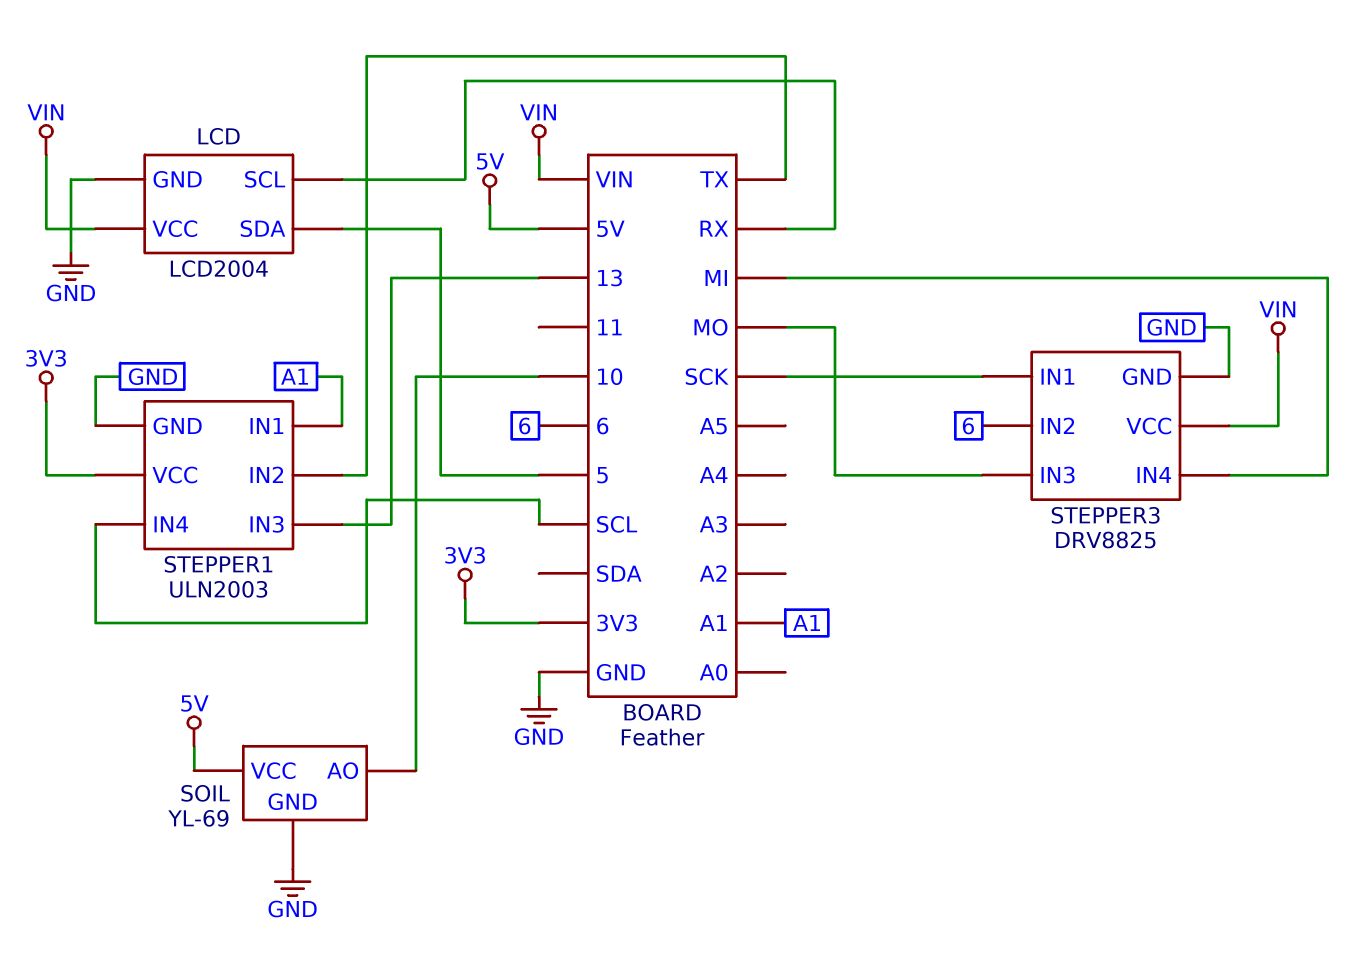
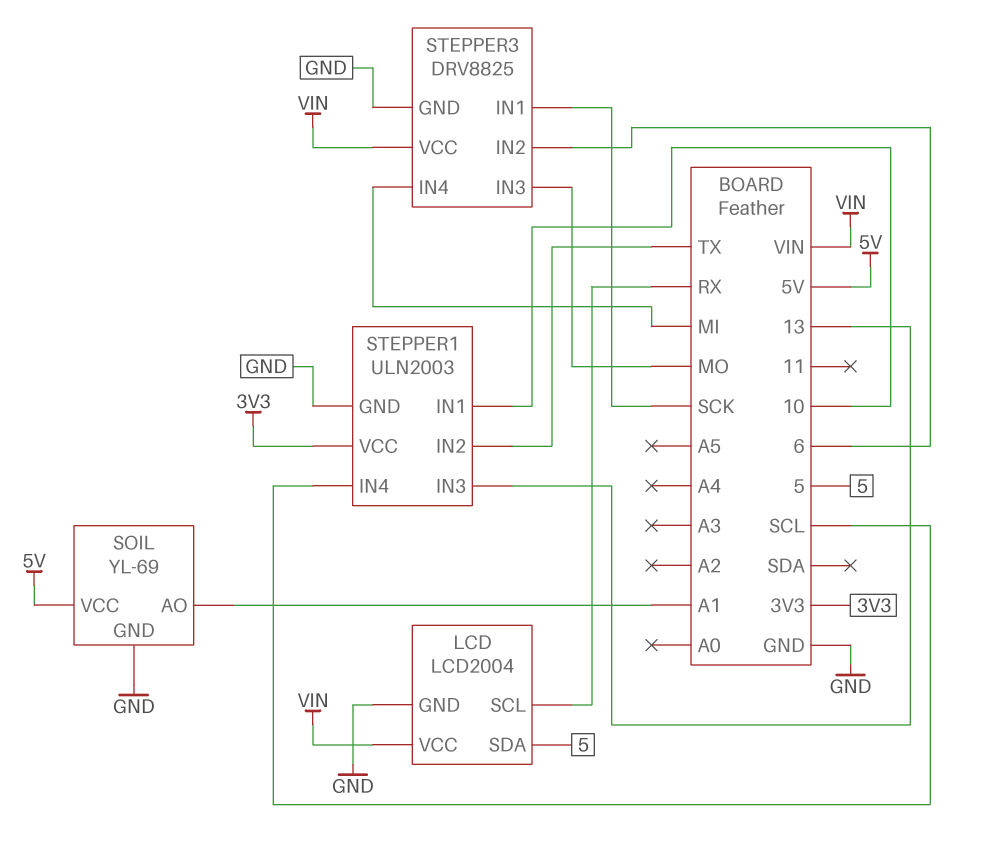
SOIL pin AO: 10 -> A1
STEPPER1 pin IN1: A1 -> 10

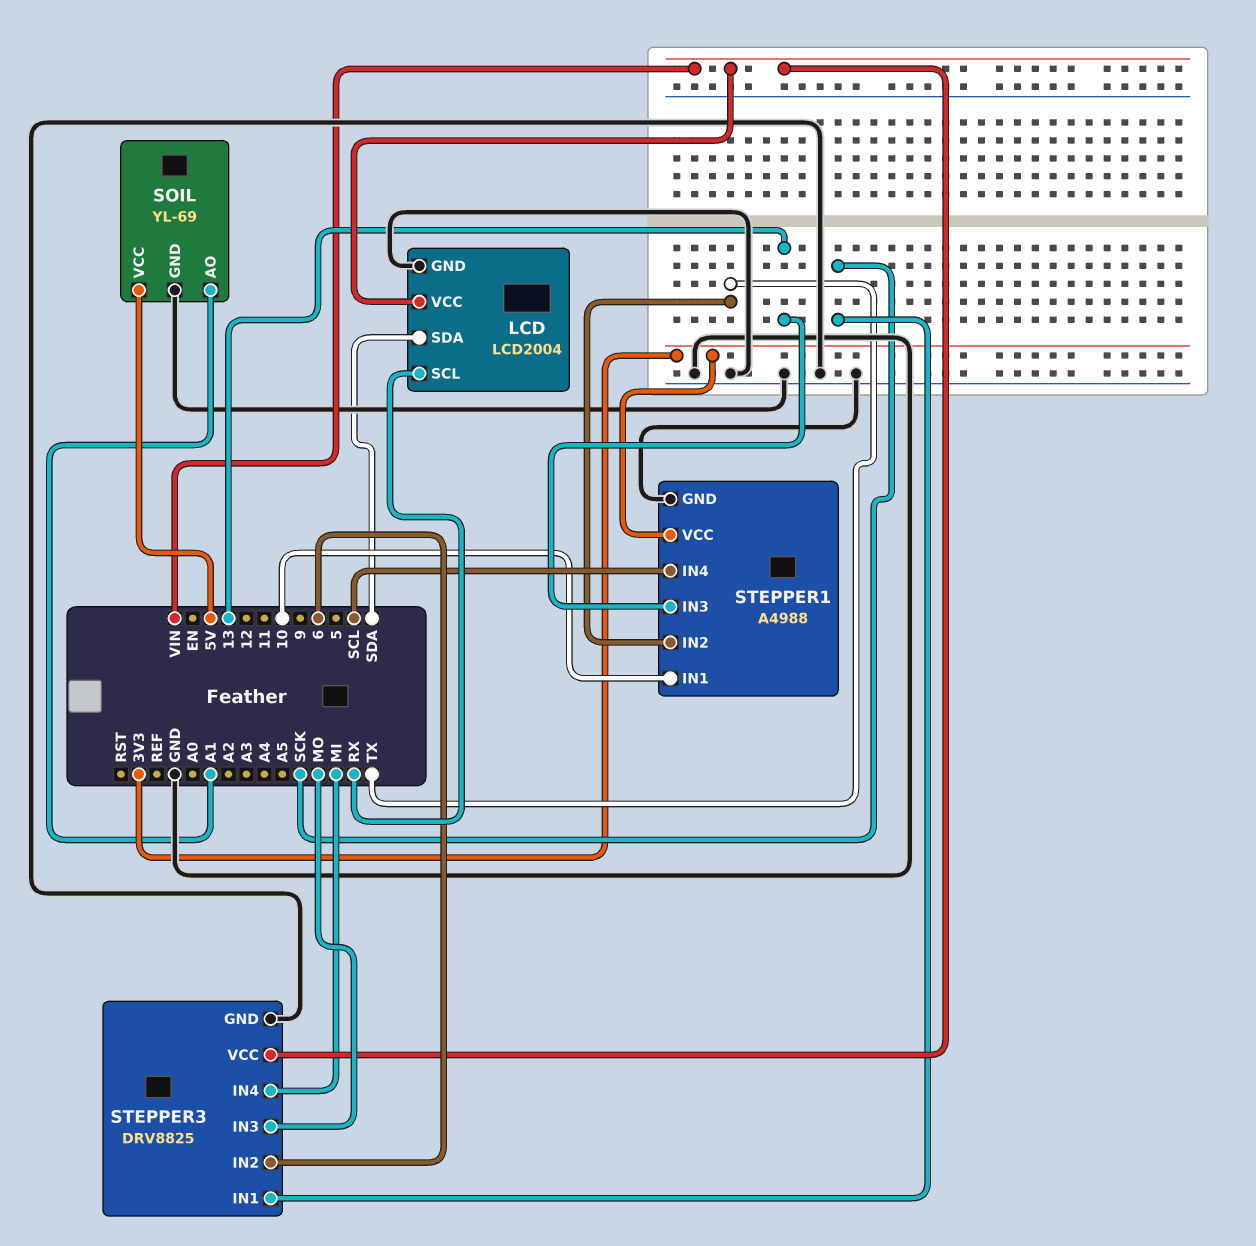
LCD pin SDA: 5 -> SDA
STEPPER1: ULN2003 -> A4988

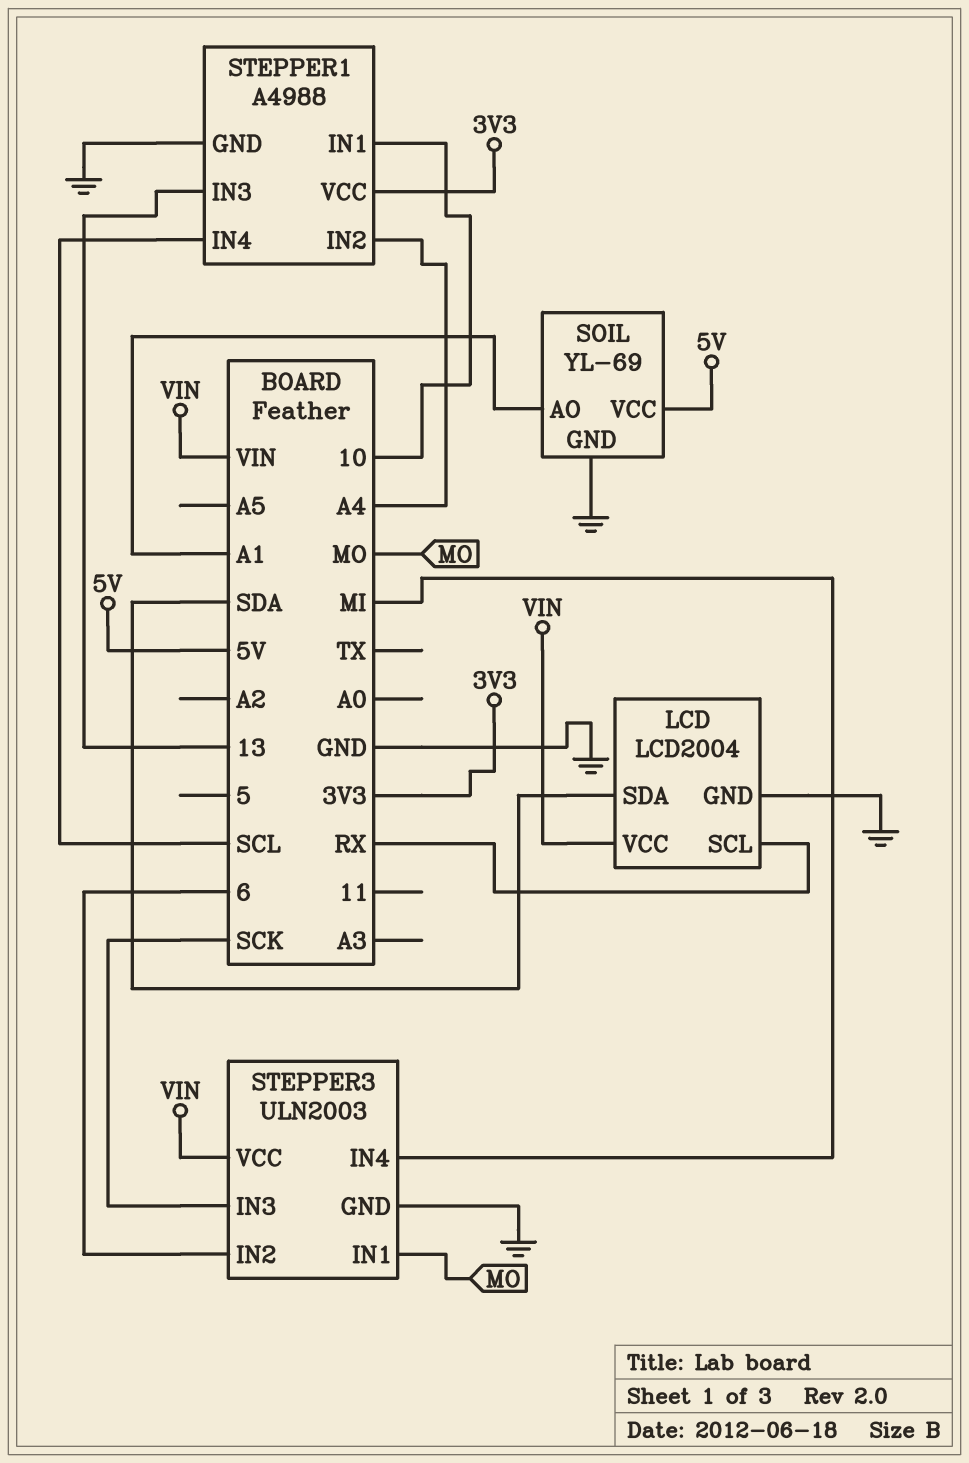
STEPPER1 pin IN2: TX -> A4
STEPPER3: DRV8825 -> ULN2003
STEPPER3 pin IN1: SCK -> MO
STEPPER3 pin IN3: MO -> SCK

